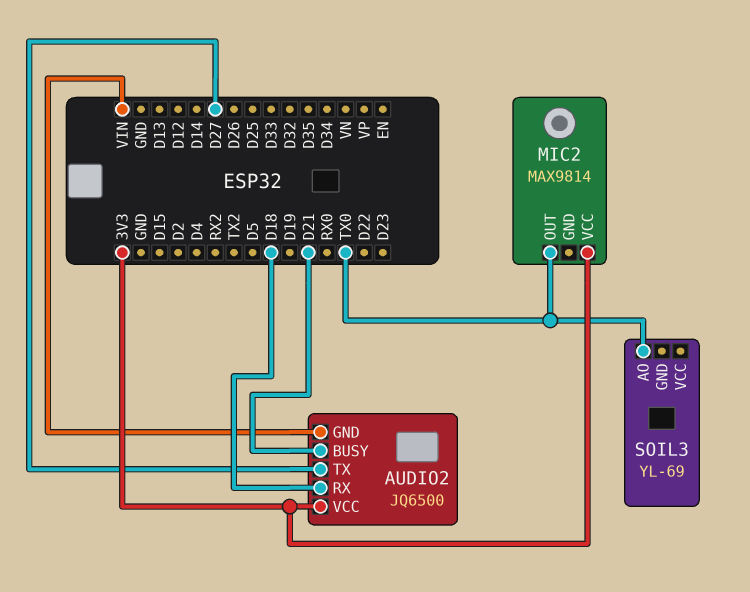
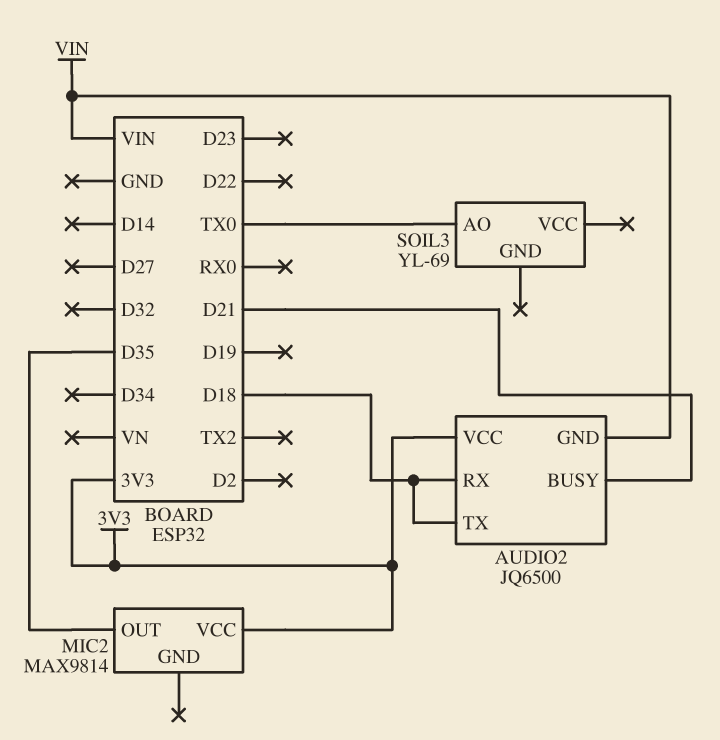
AUDIO2 pin TX: D27 -> D18
MIC2 pin OUT: TX0 -> D35

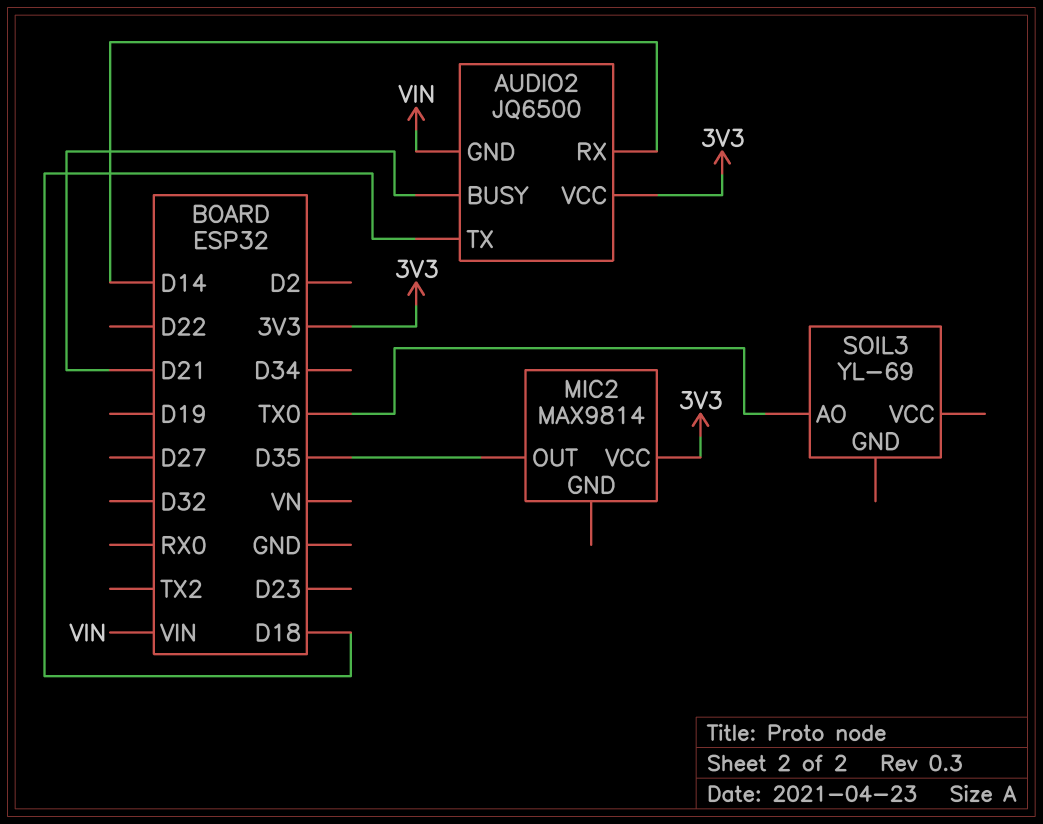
AUDIO2 pin RX: D18 -> D14

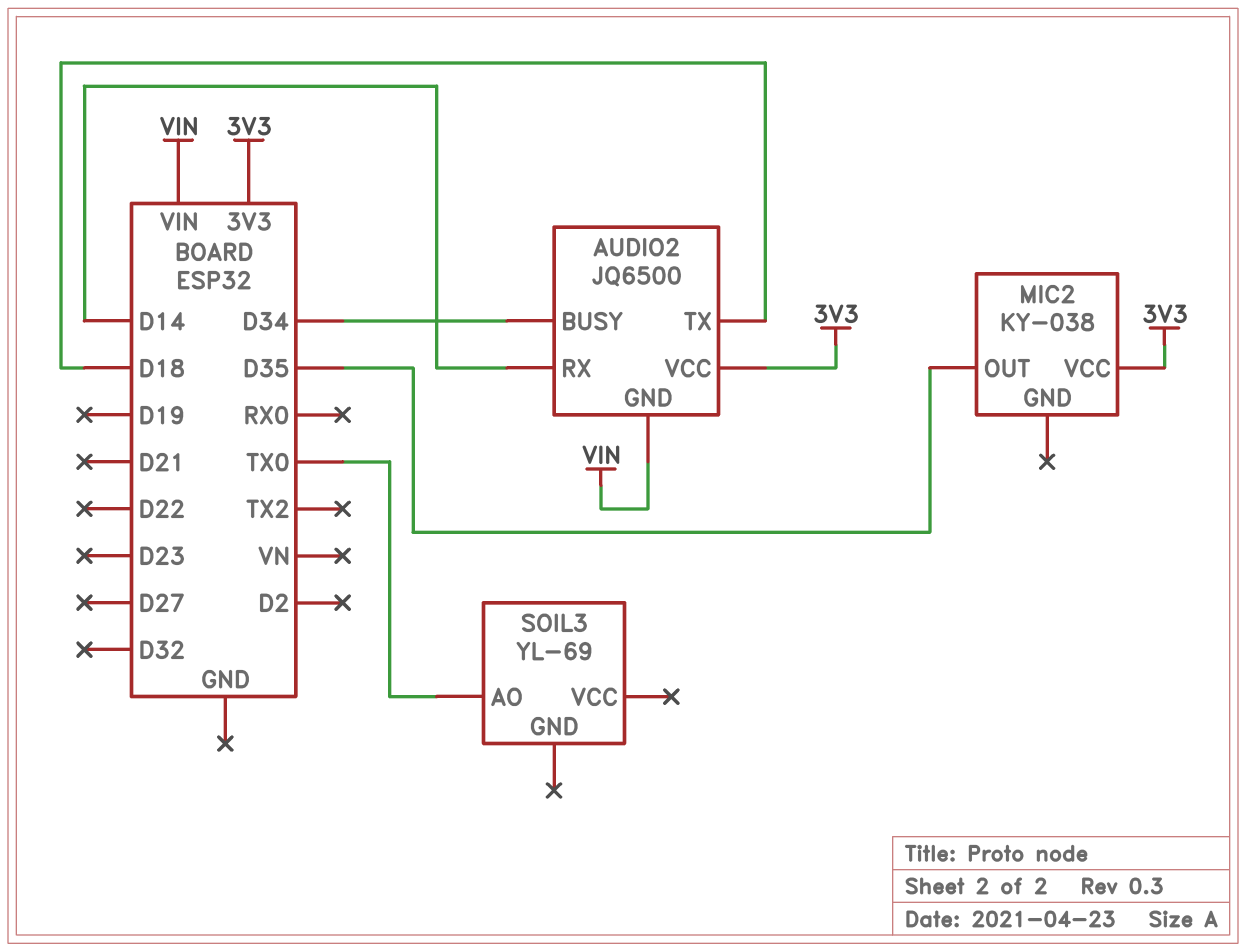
AUDIO2 pin BUSY: D21 -> D34
MIC2: MAX9814 -> KY-038

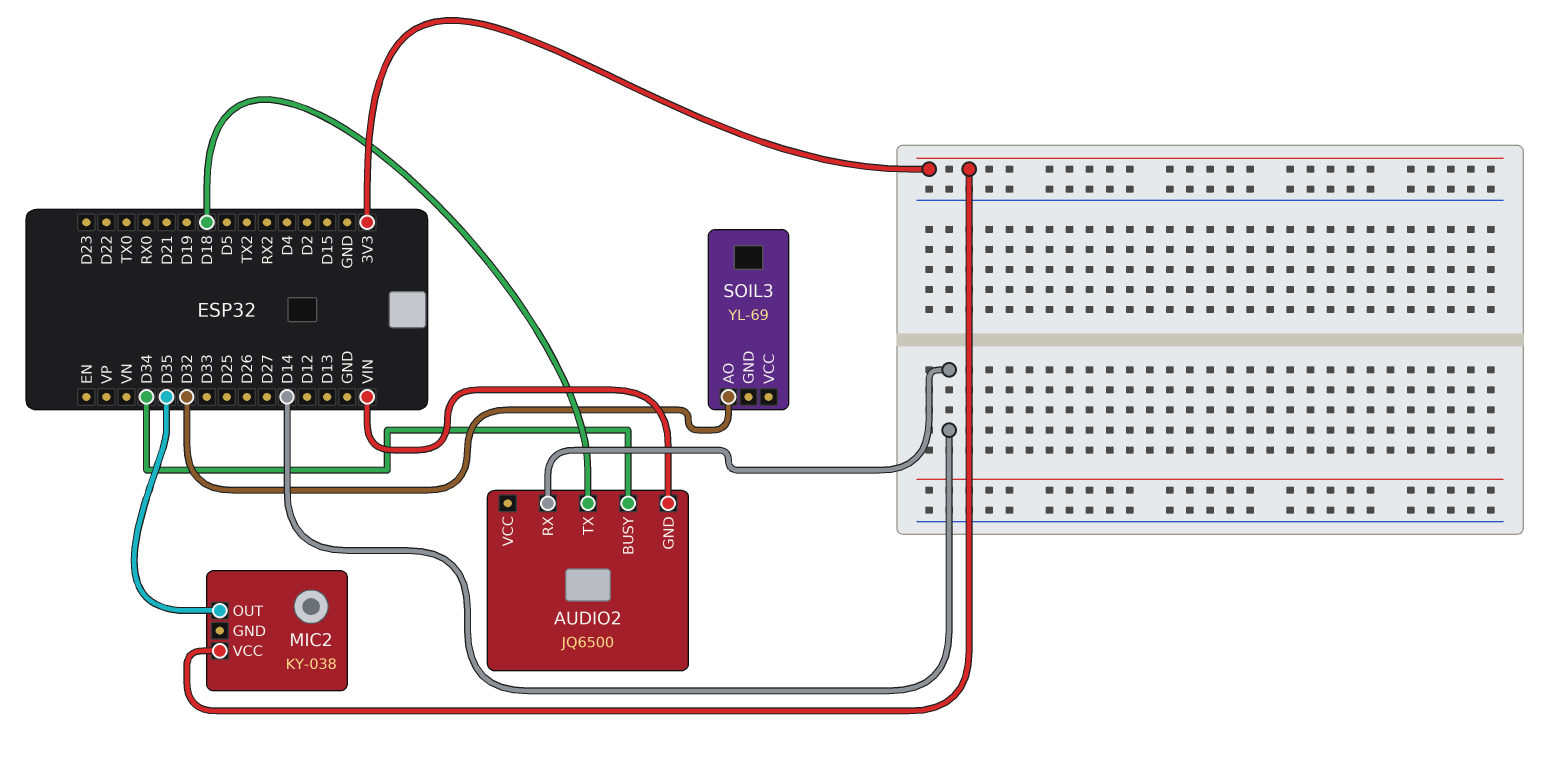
AUDIO2 pin VCC: 3V3 -> none
SOIL3 pin AO: TX0 -> D32

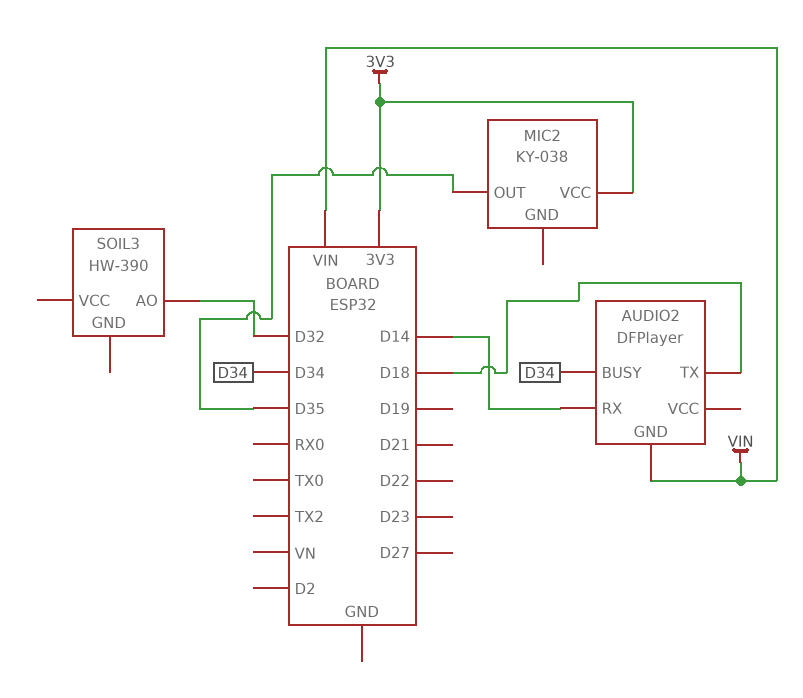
AUDIO2: JQ6500 -> DFPlayer
SOIL3: YL-69 -> HW-390

